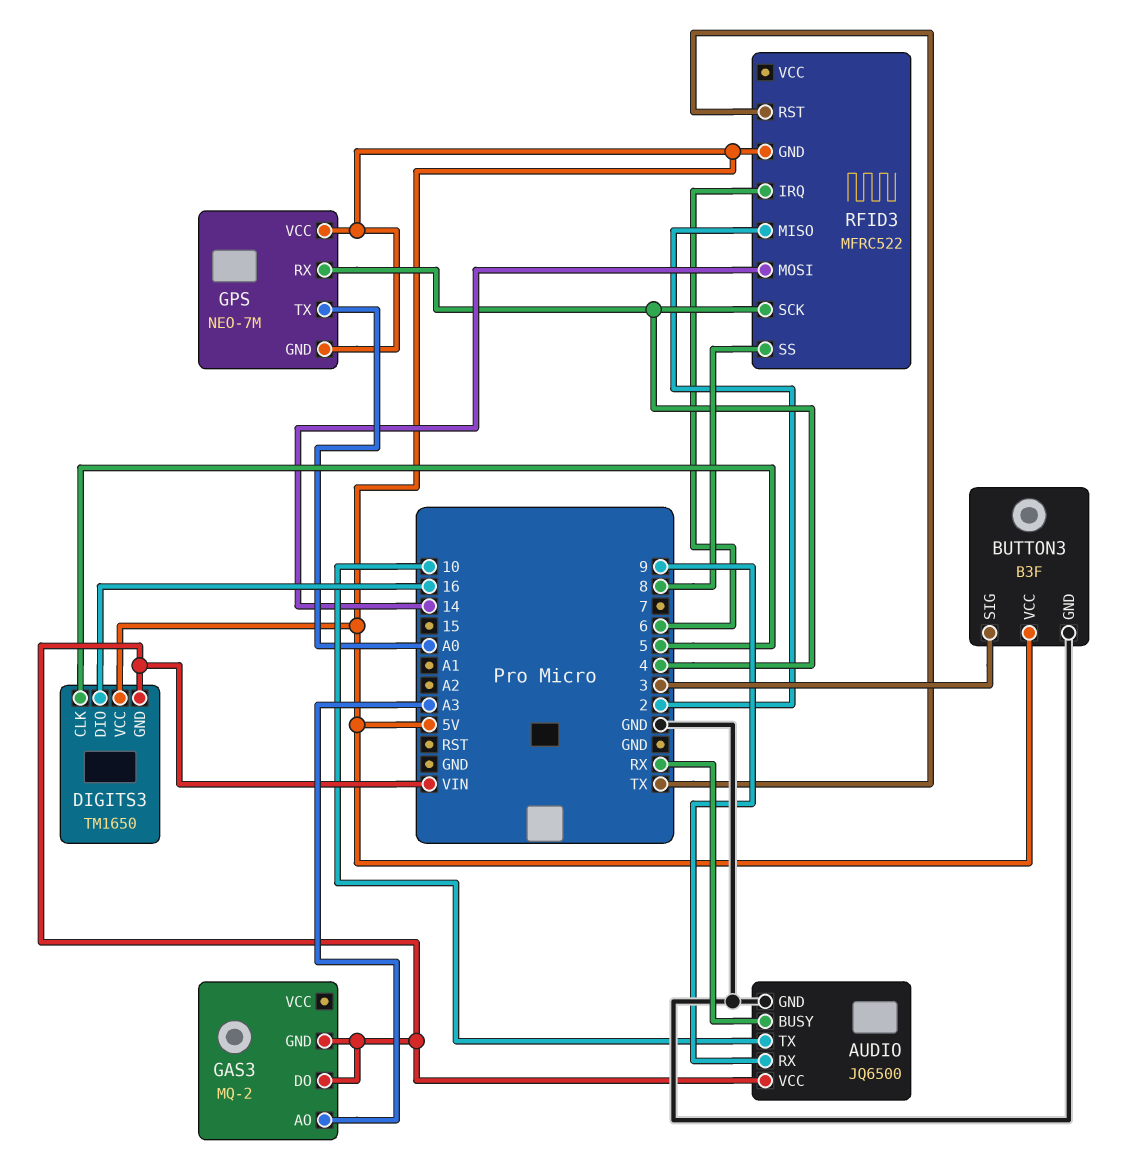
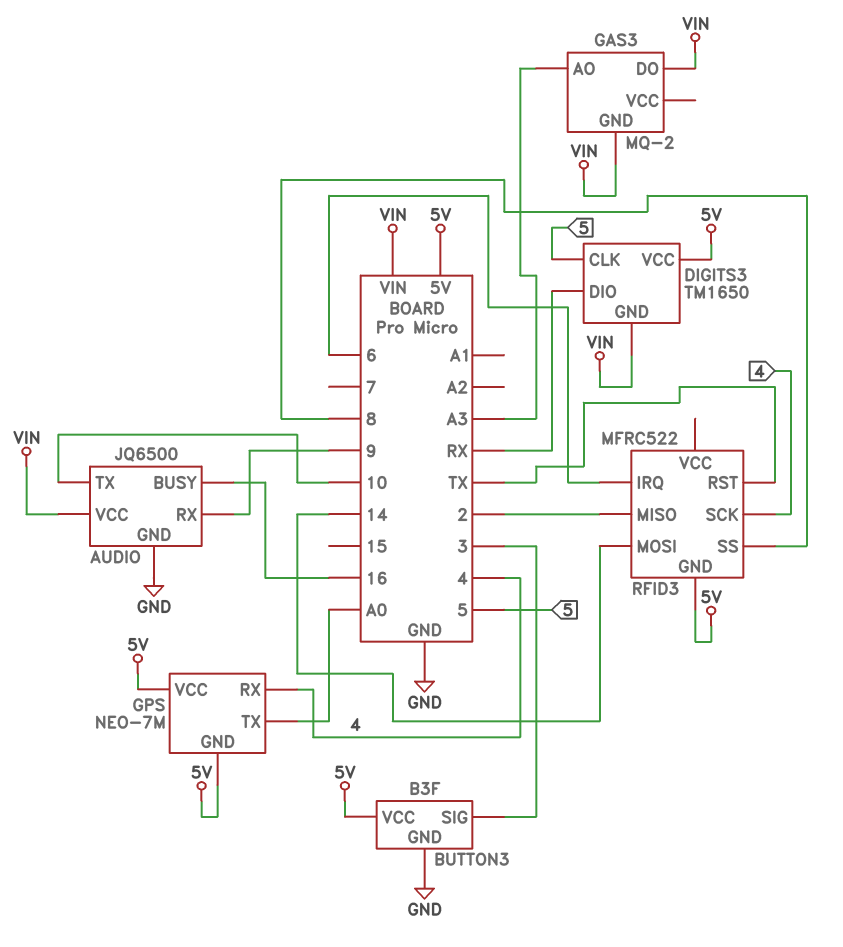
AUDIO pin BUSY: RX -> 16
DIGITS3 pin DIO: 16 -> RX

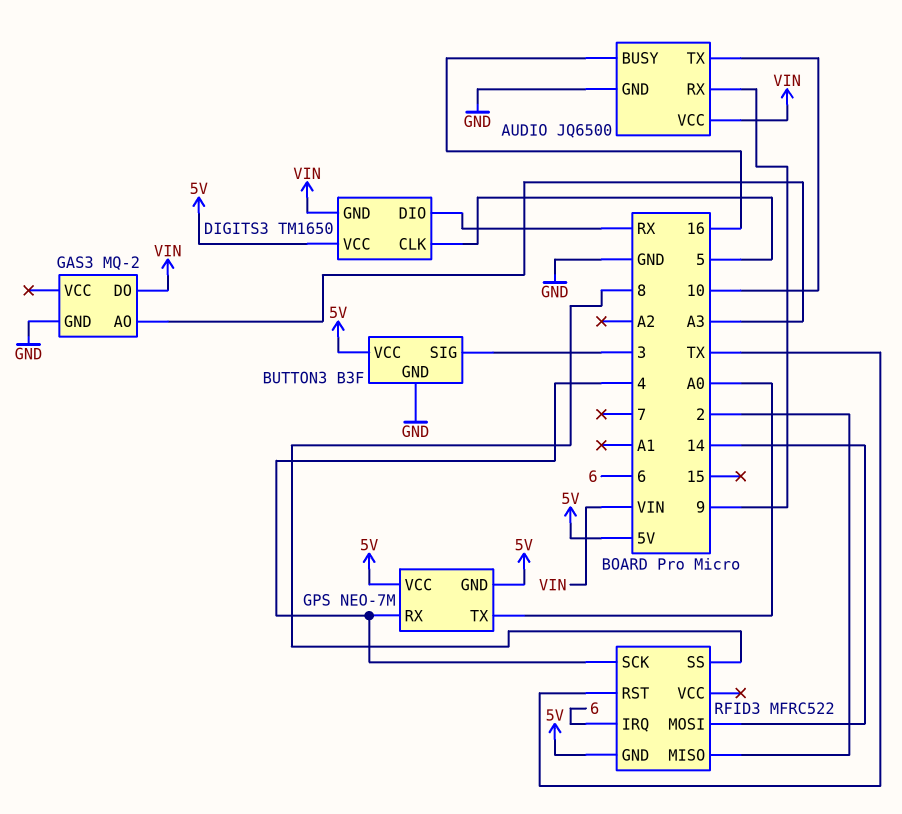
GAS3 pin GND: VIN -> GND

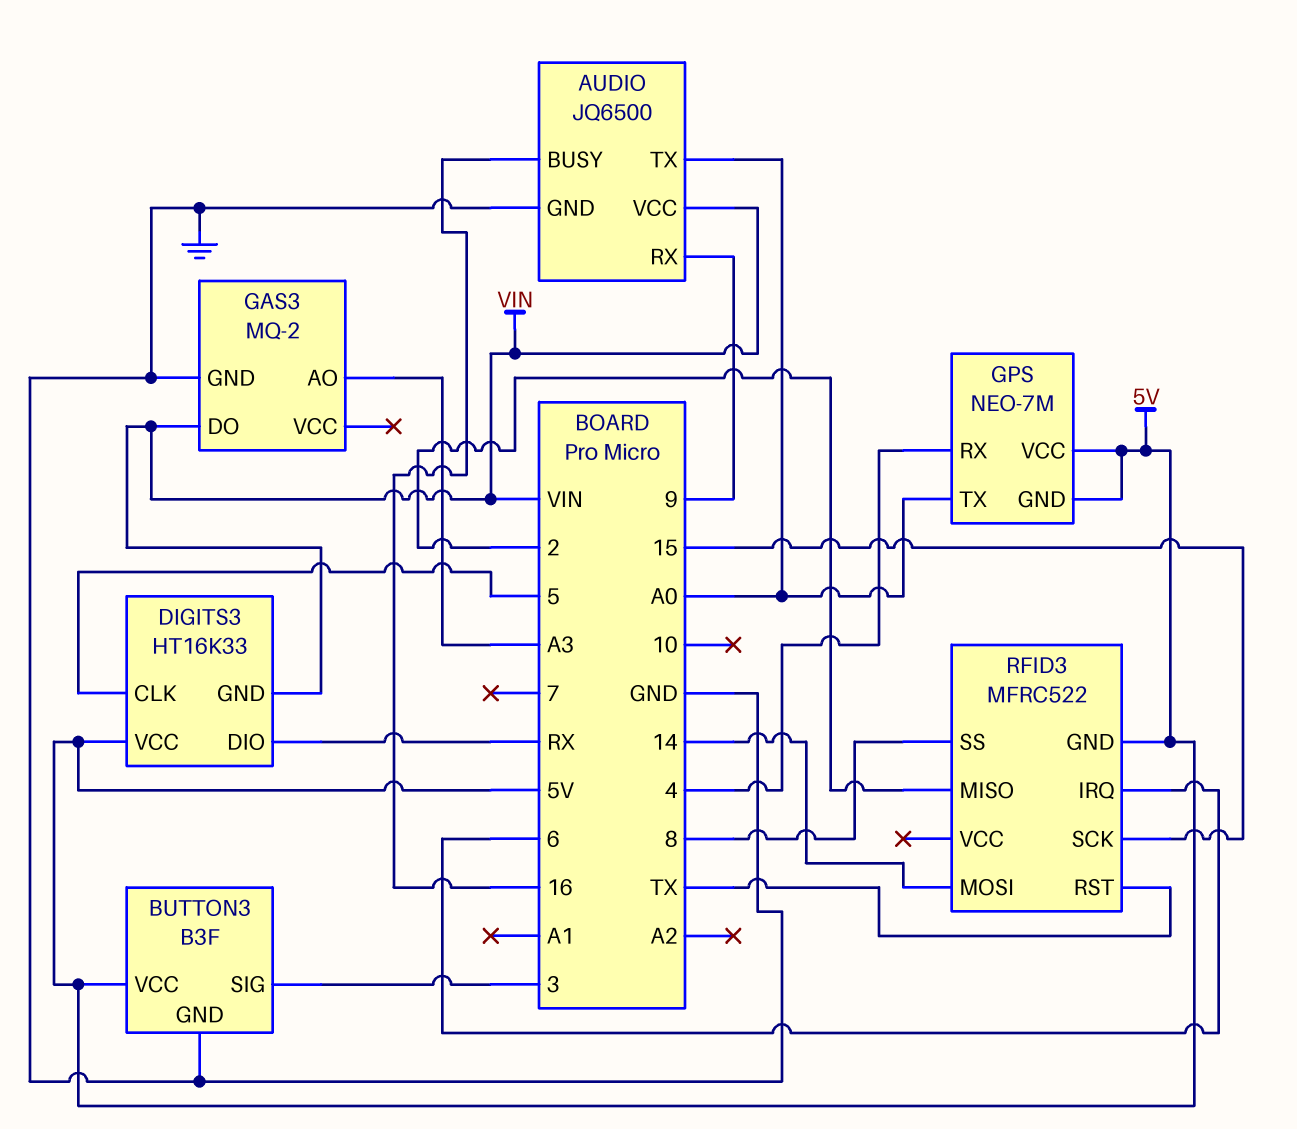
AUDIO pin TX: 10 -> A0
DIGITS3: TM1650 -> HT16K33
RFID3 pin SCK: 4 -> 15

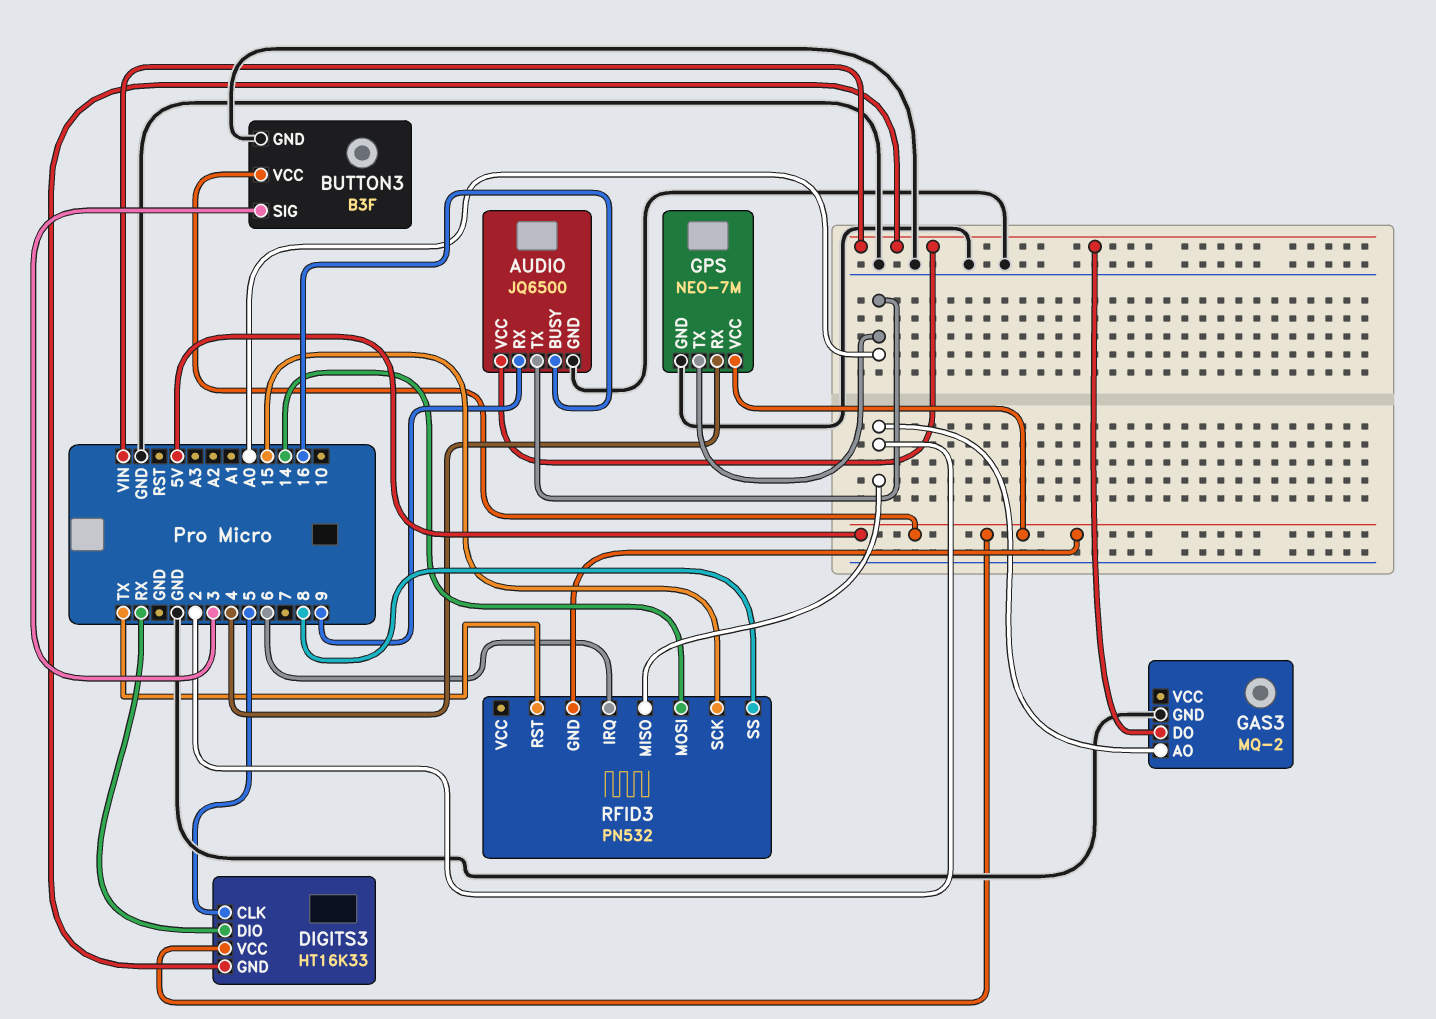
GAS3 pin AO: A3 -> 2
GPS pin GND: 5V -> GND
RFID3: MFRC522 -> PN532

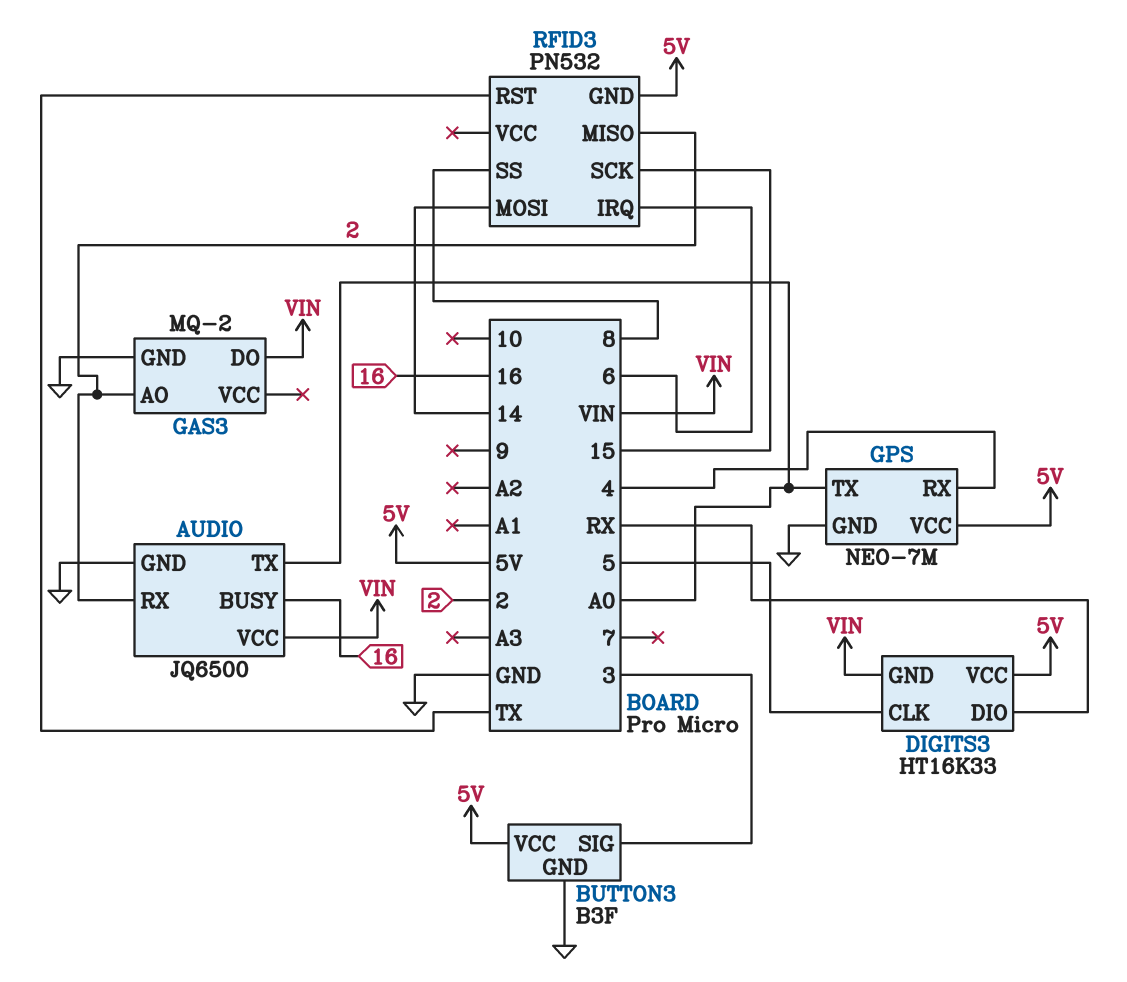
AUDIO pin RX: 9 -> 2

